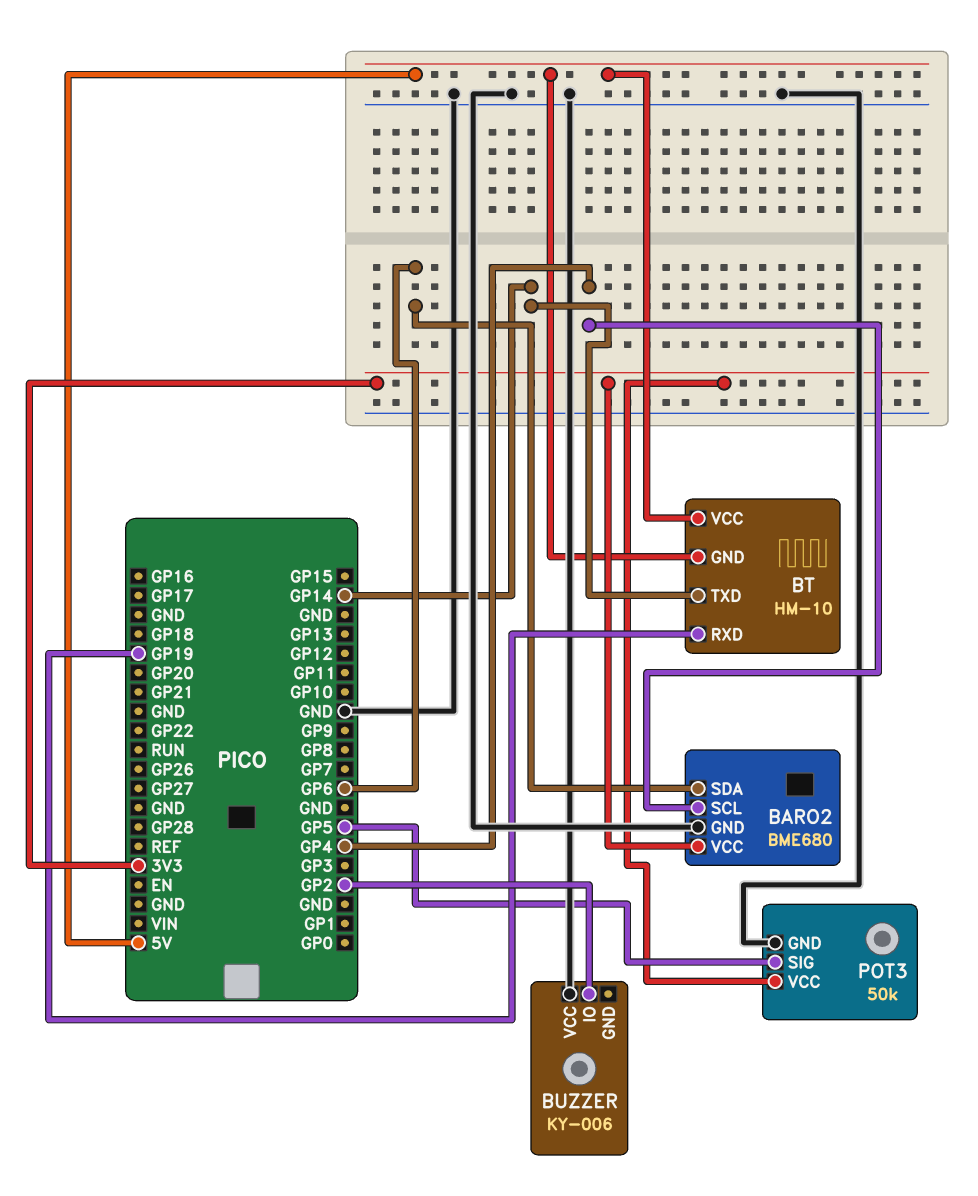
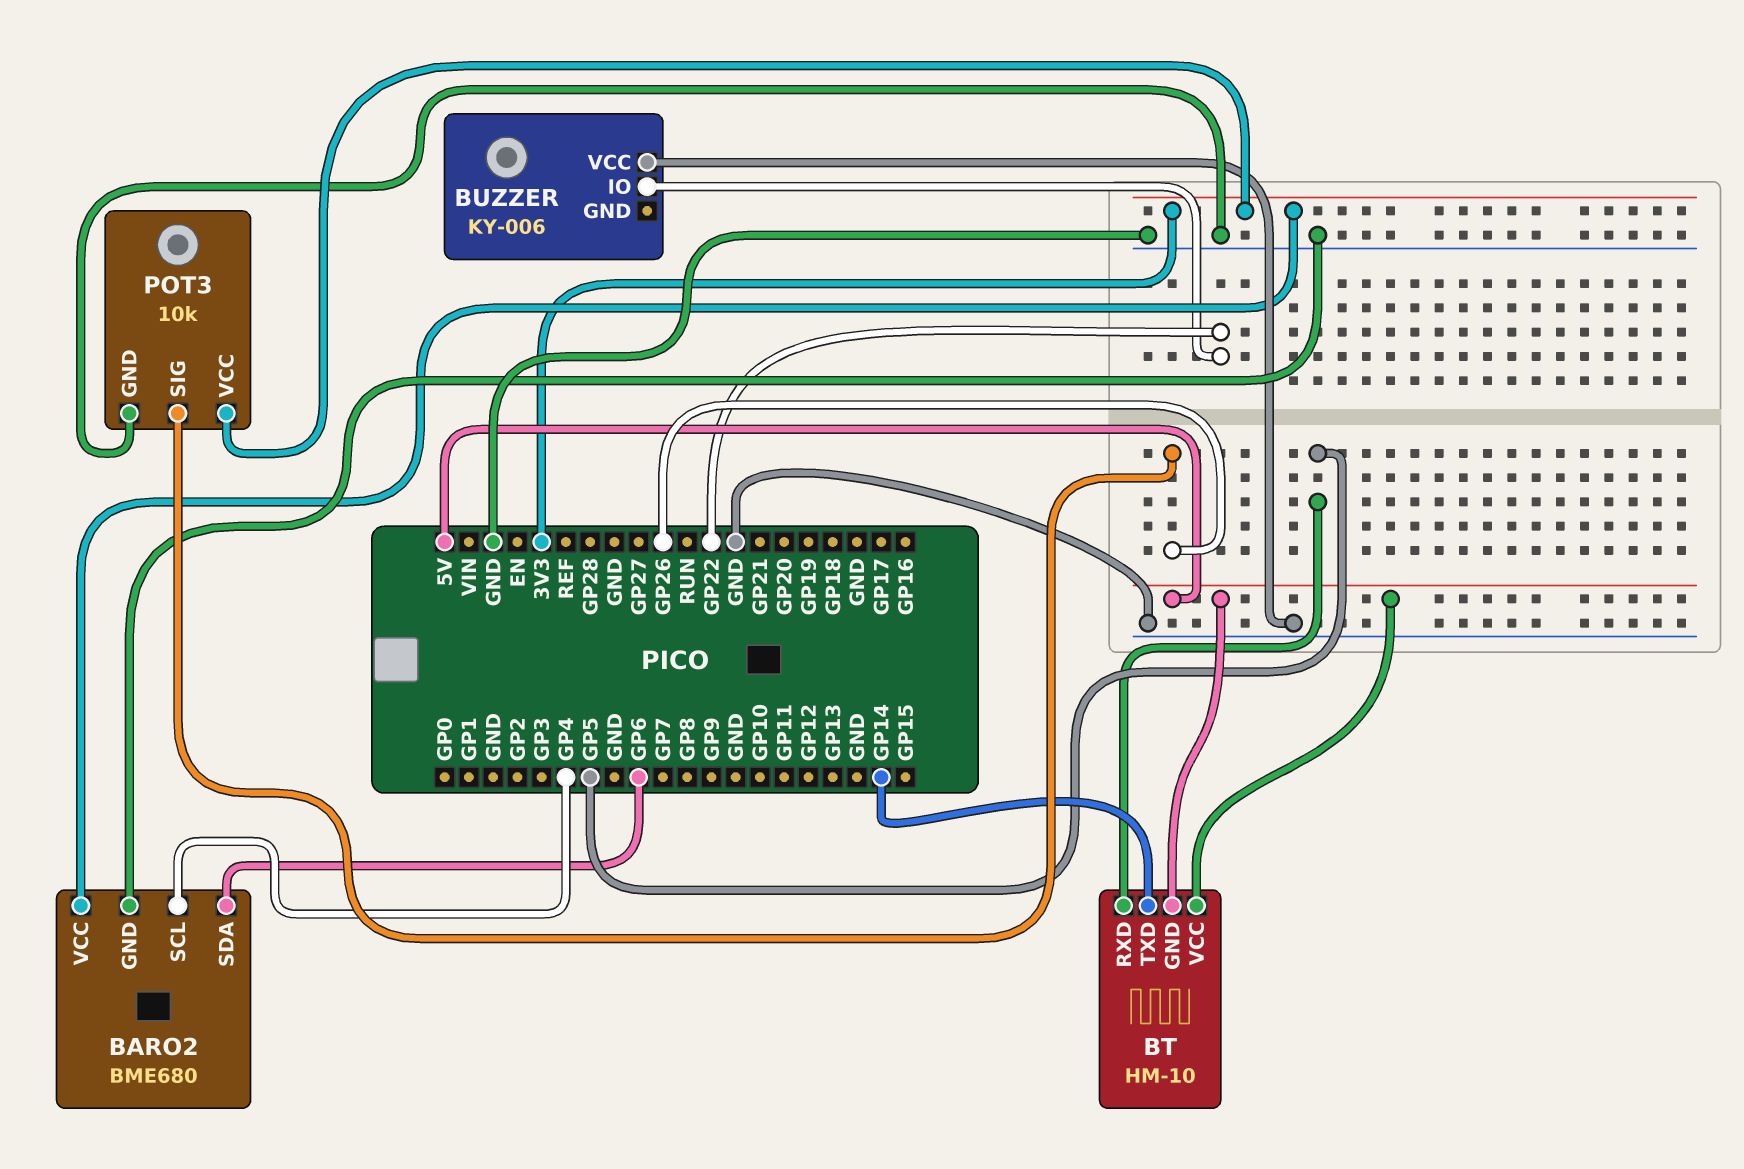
BT pin RXD: GP19 -> GP5
BUZZER pin IO: GP2 -> GP22
POT3: 50k -> 10k
POT3 pin SIG: GP5 -> GP26

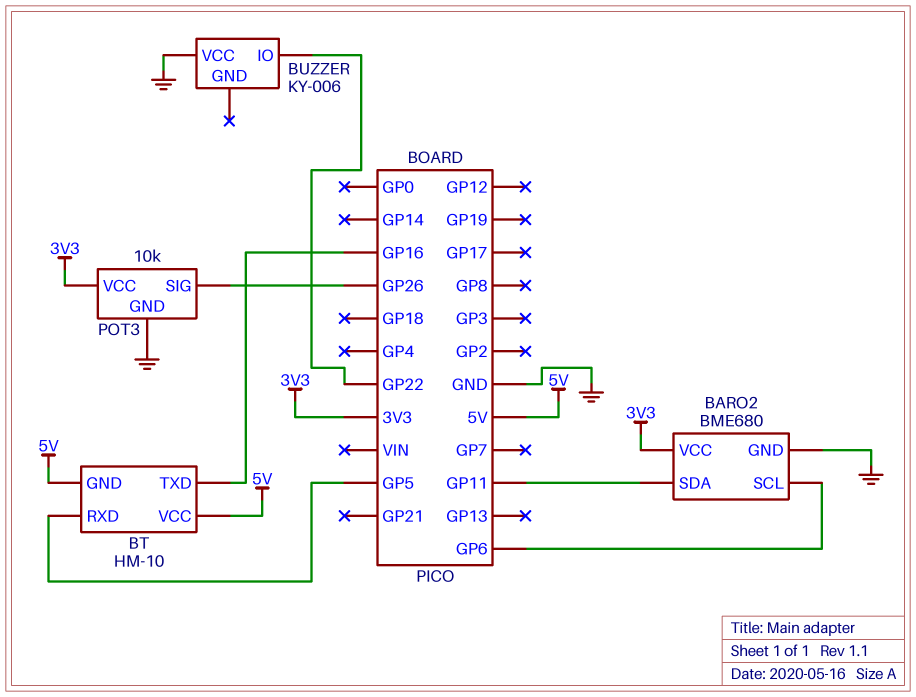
BARO2 pin SCL: GP4 -> GP6
BARO2 pin SDA: GP6 -> GP11
BT pin TXD: GP14 -> GP16

